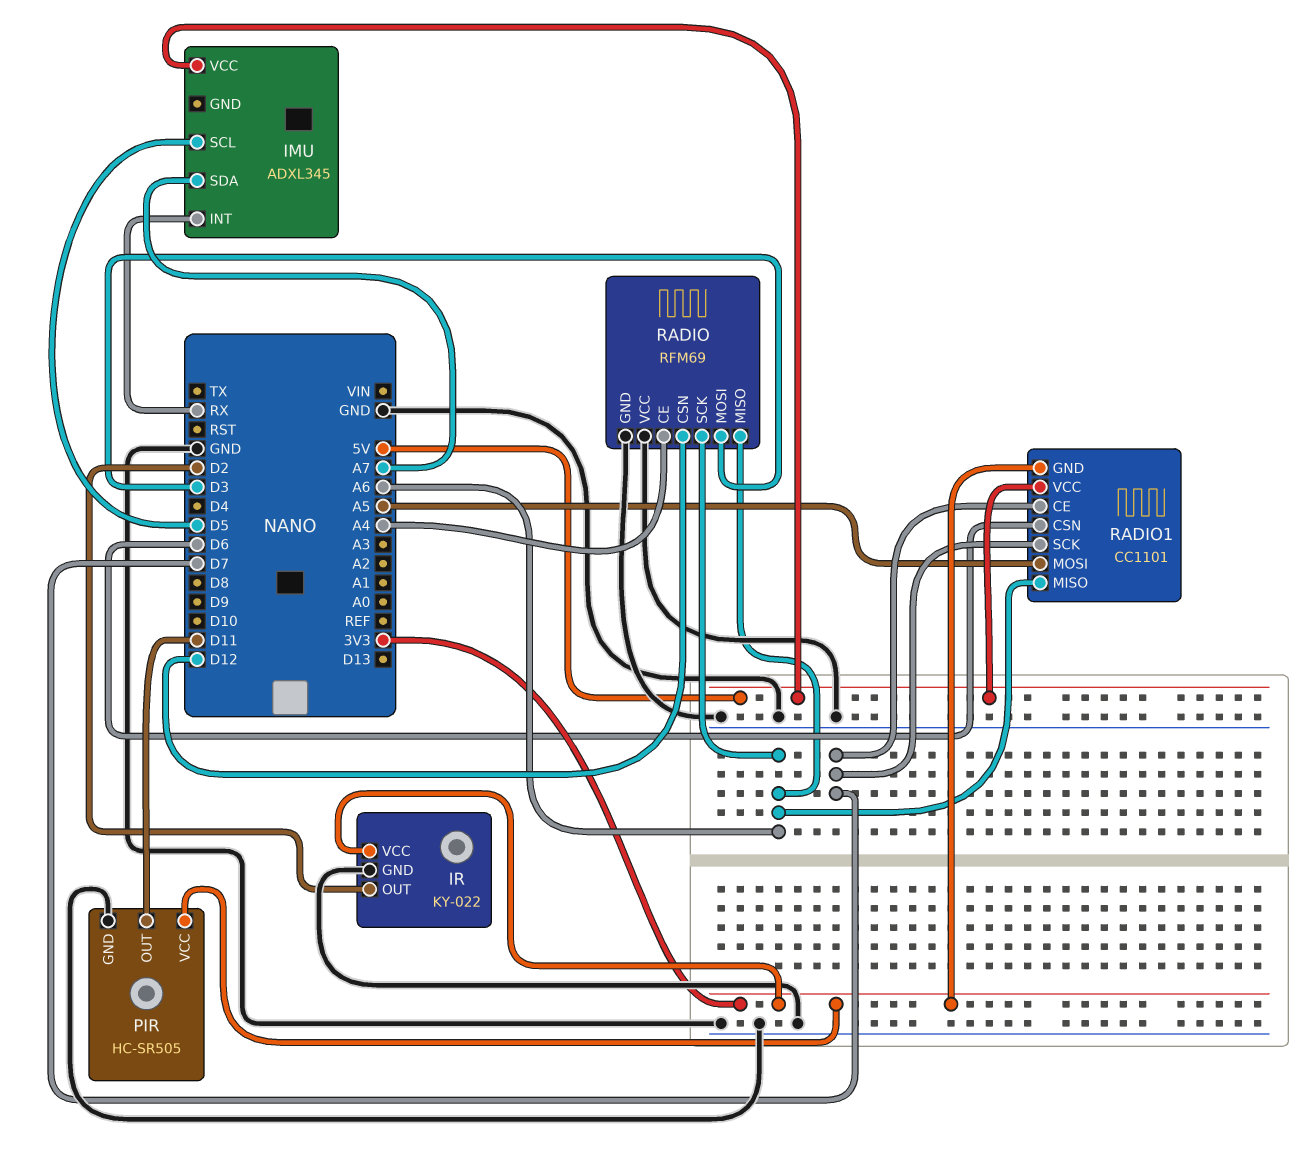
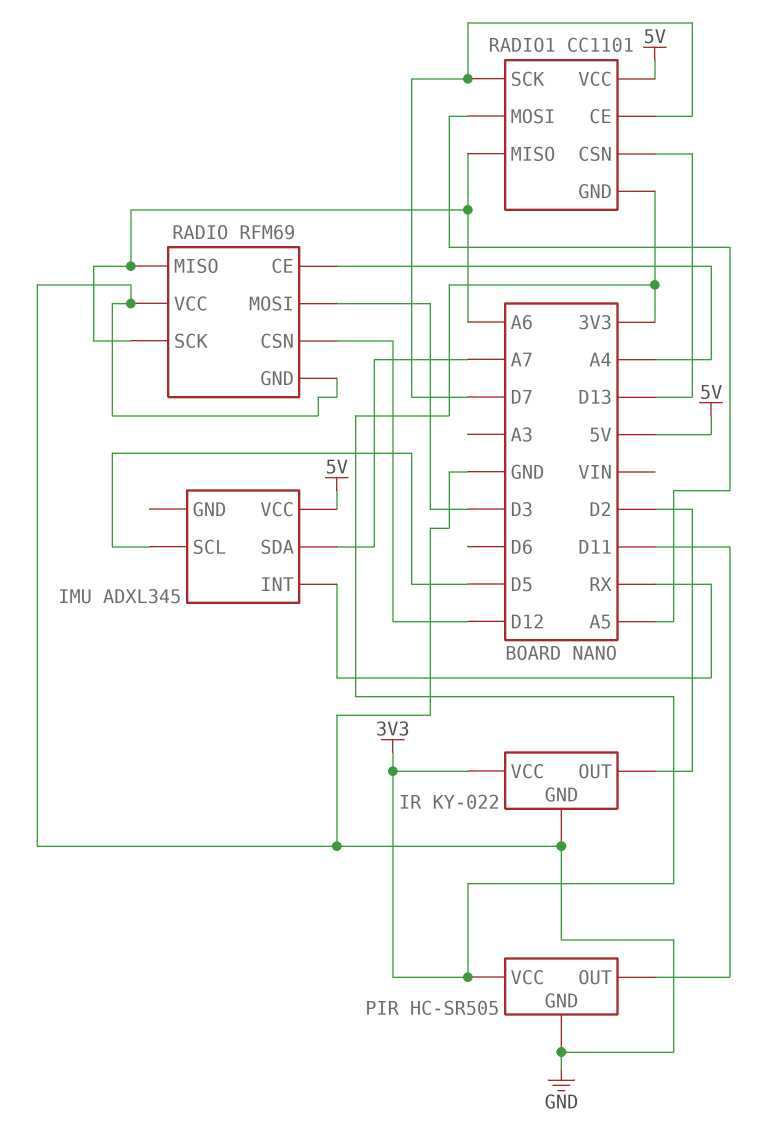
RADIO1 pin CSN: D6 -> D13

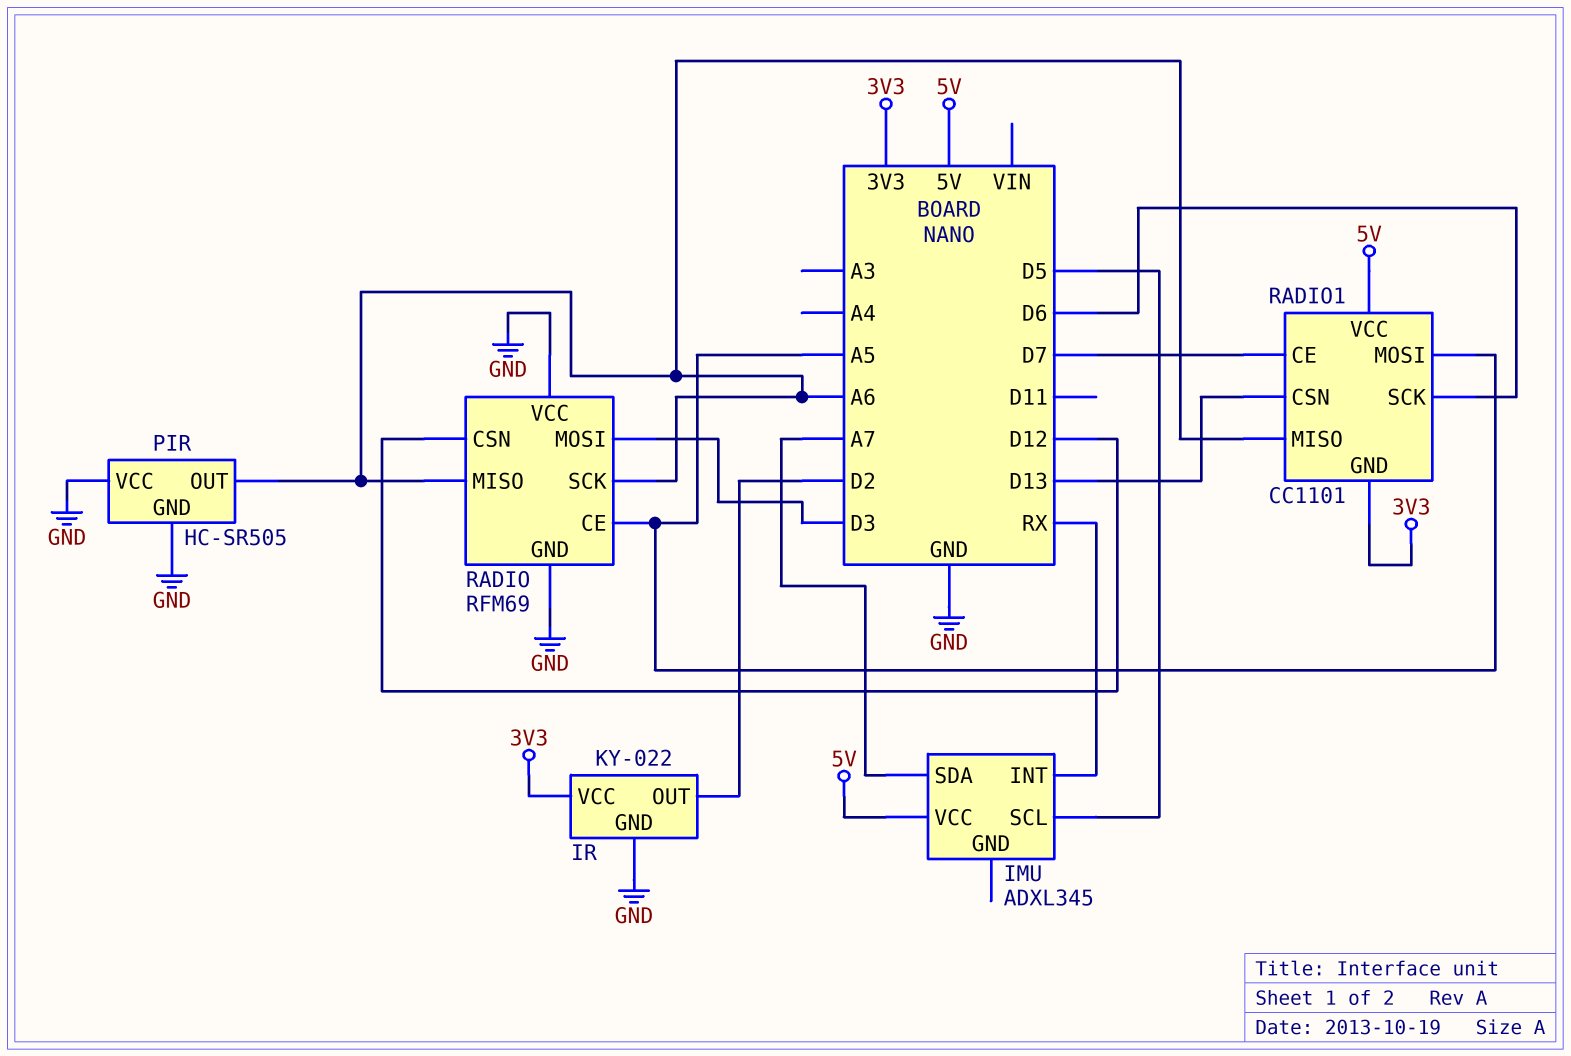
PIR pin OUT: D11 -> A6
PIR pin VCC: 3V3 -> GND
RADIO pin CE: A4 -> A5
RADIO1 pin SCK: D7 -> D6

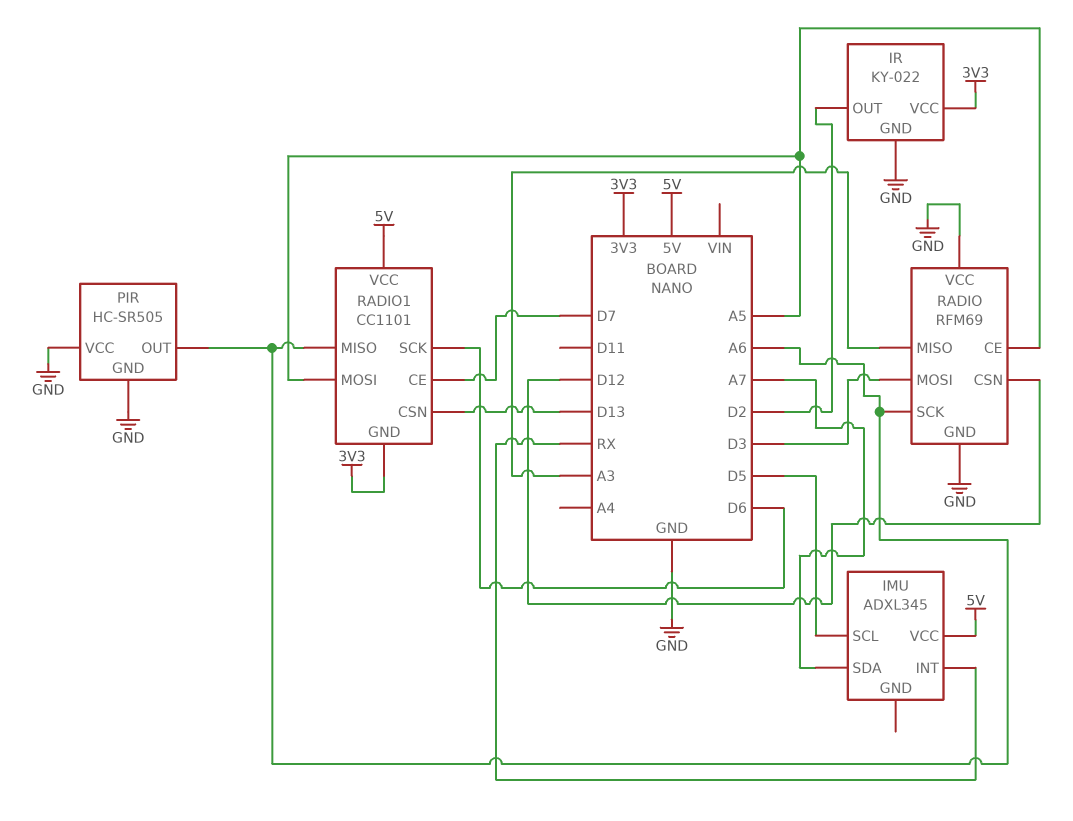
RADIO pin MISO: A6 -> A3

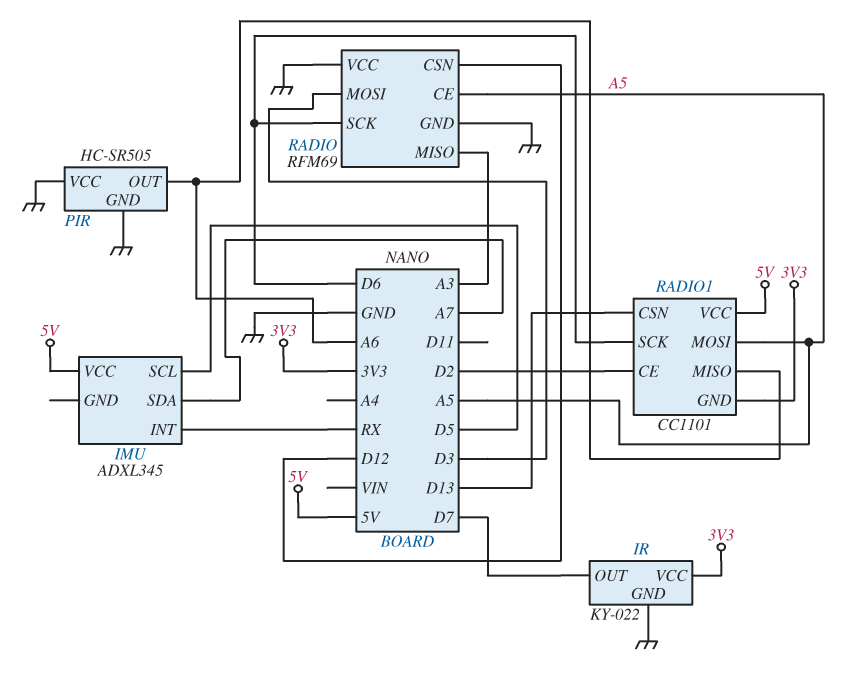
IR pin OUT: D2 -> D7
RADIO pin SCK: A6 -> D6
RADIO1 pin CE: D7 -> D2

